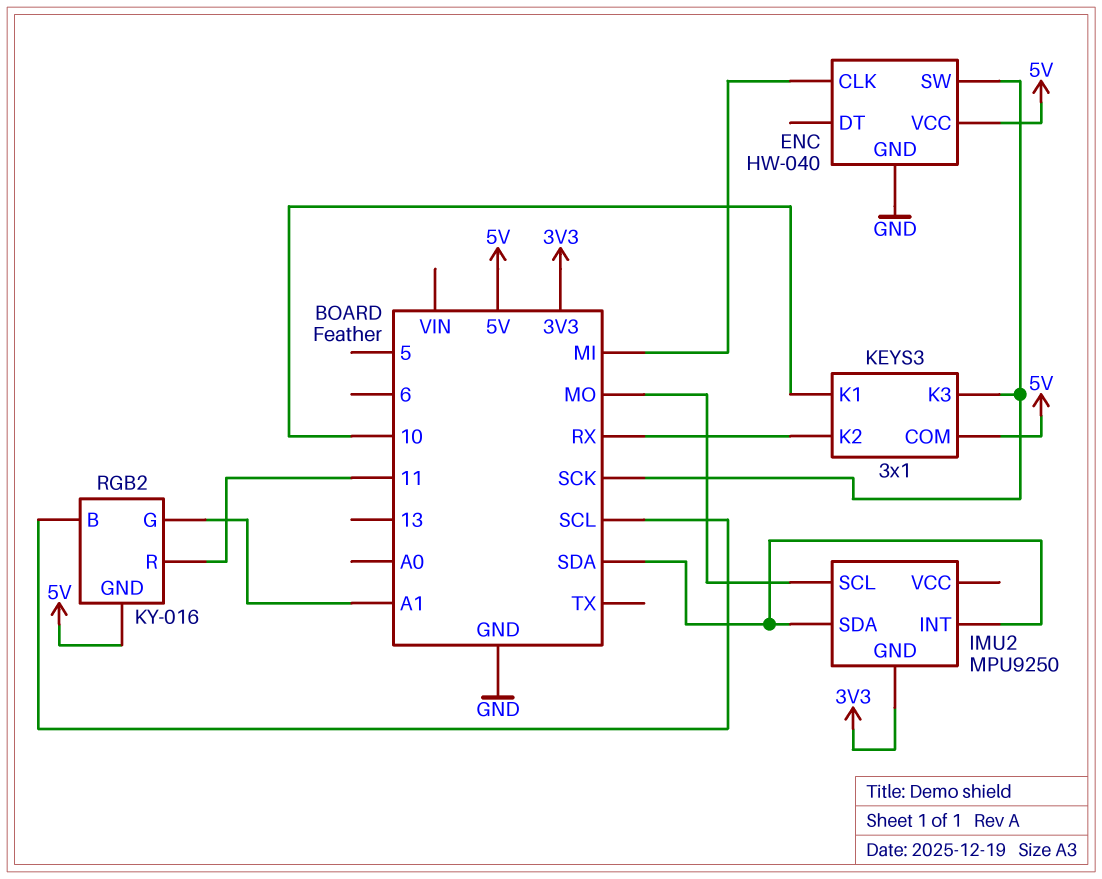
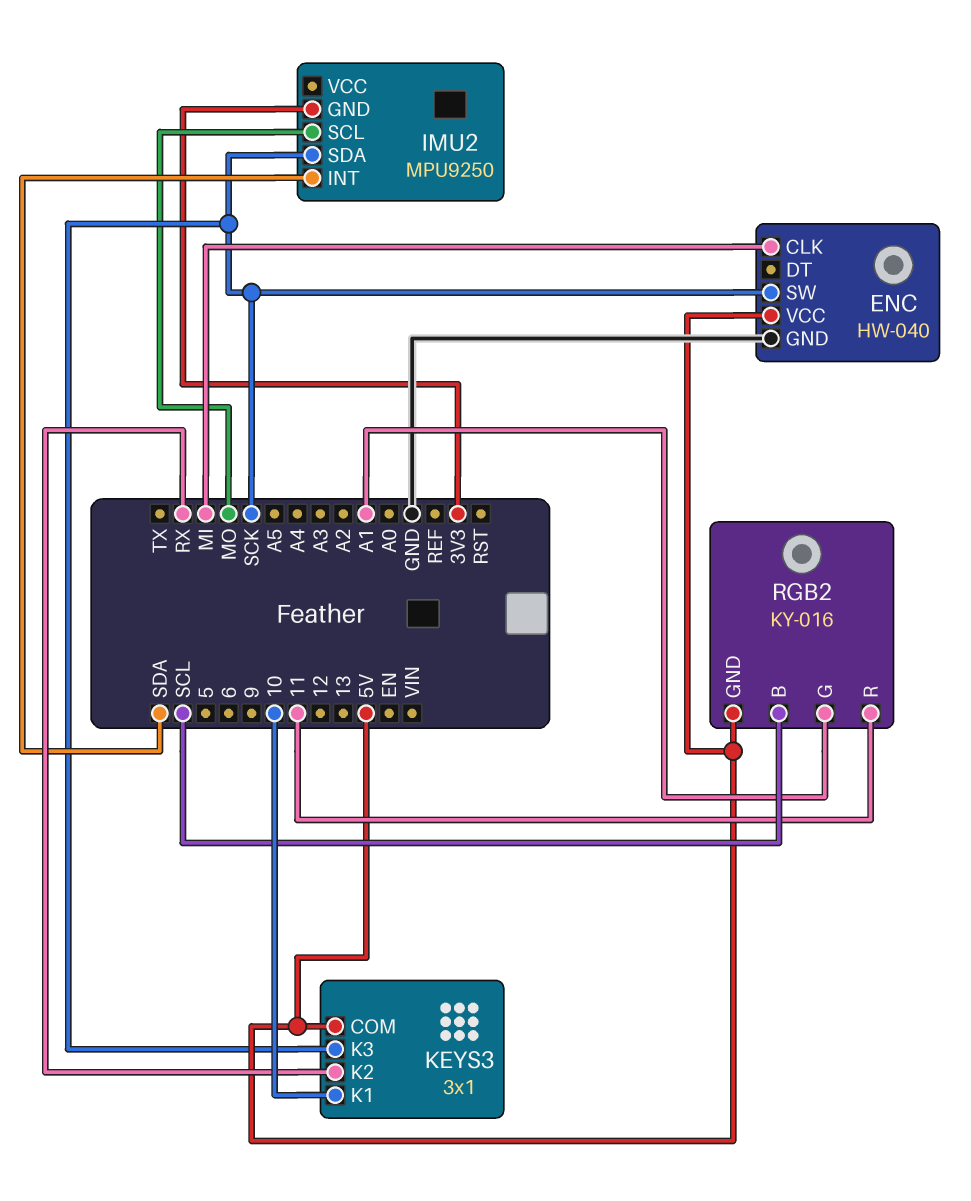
IMU2 pin SDA: SDA -> SCK

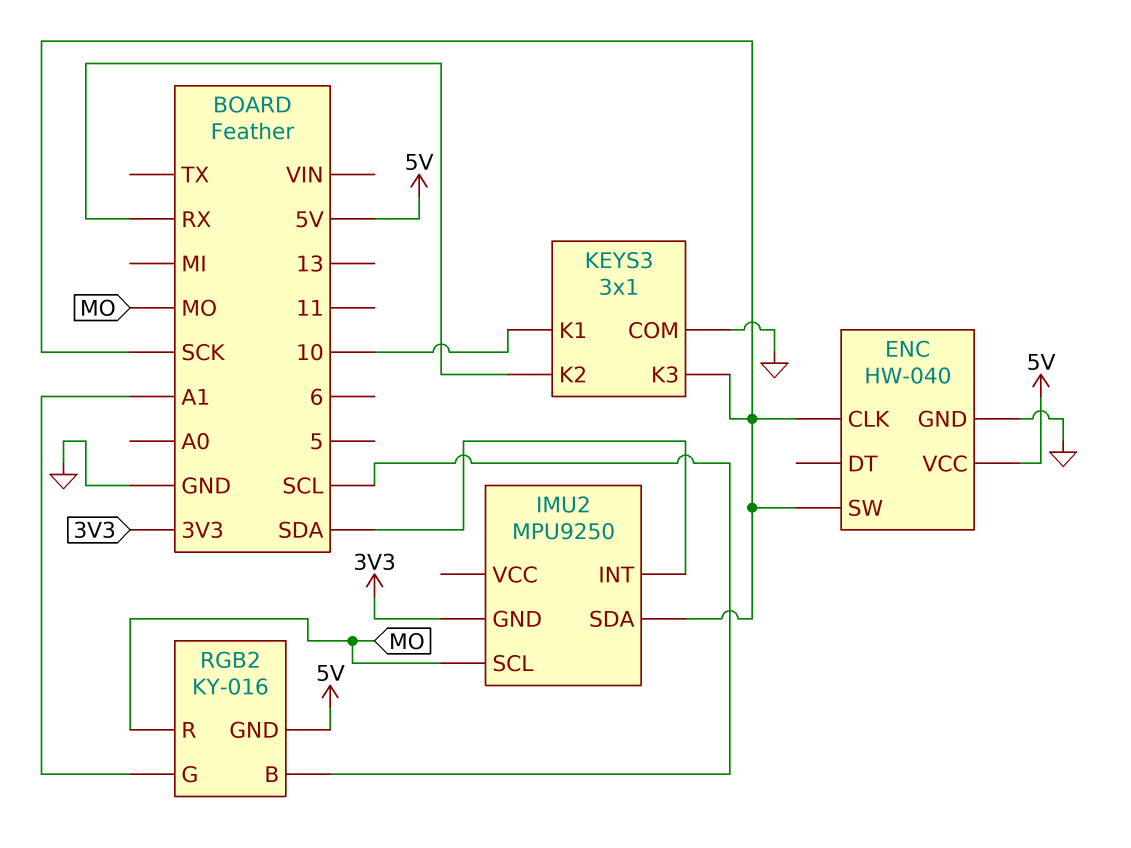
ENC pin CLK: MI -> SCK
KEYS3 pin COM: 5V -> GND
RGB2 pin R: 11 -> MO

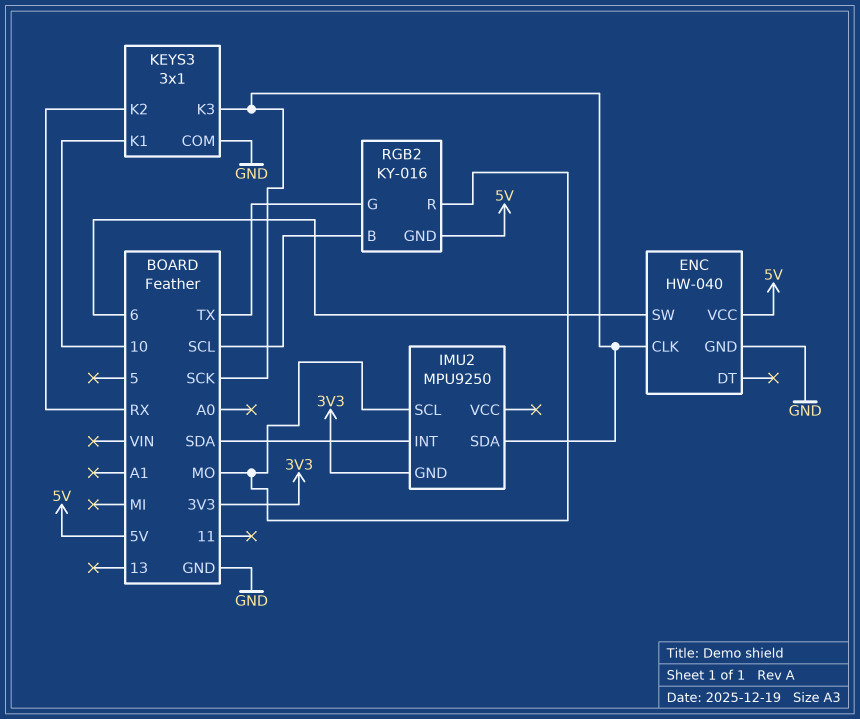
ENC pin SW: SCK -> 6
RGB2 pin G: A1 -> TX

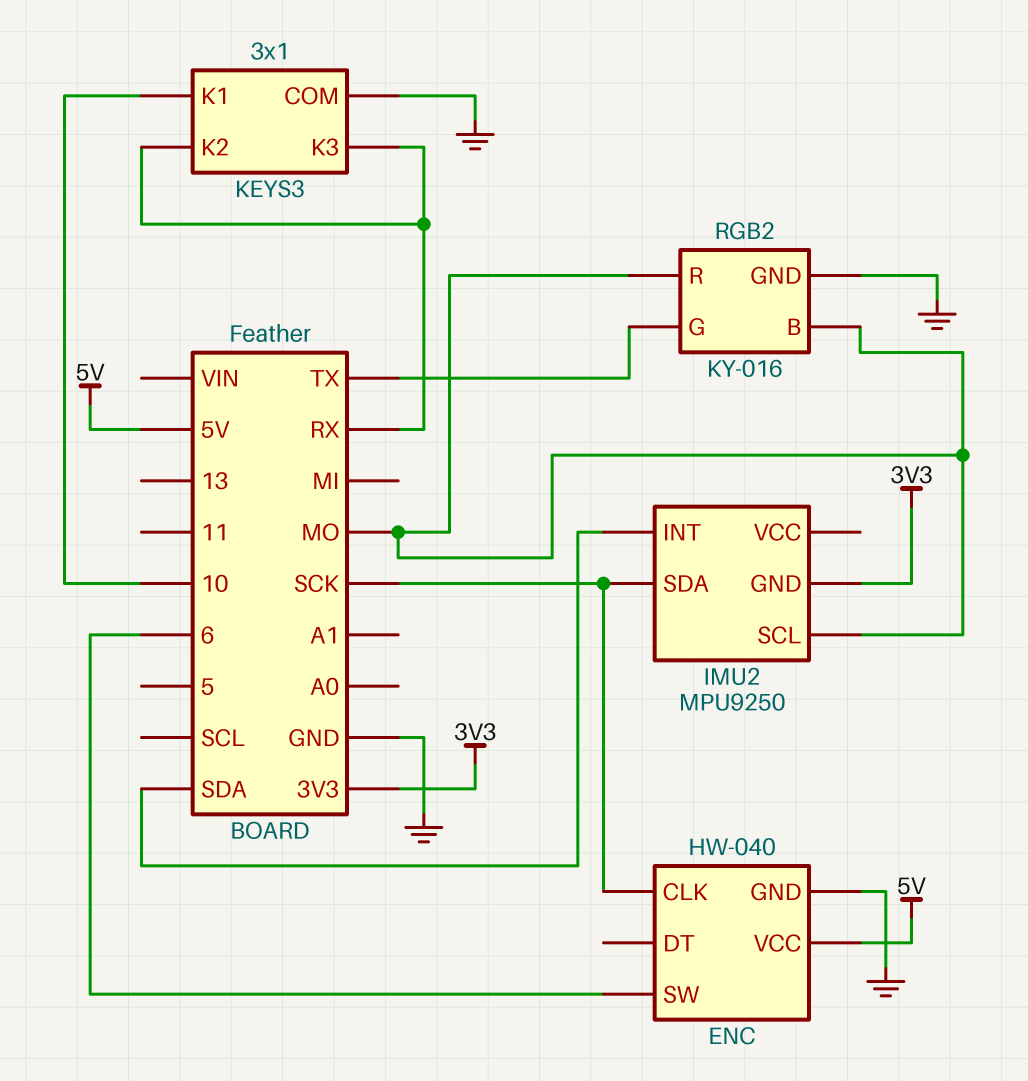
KEYS3 pin K3: SCK -> RX
RGB2 pin B: SCL -> MO
RGB2 pin GND: 5V -> GND

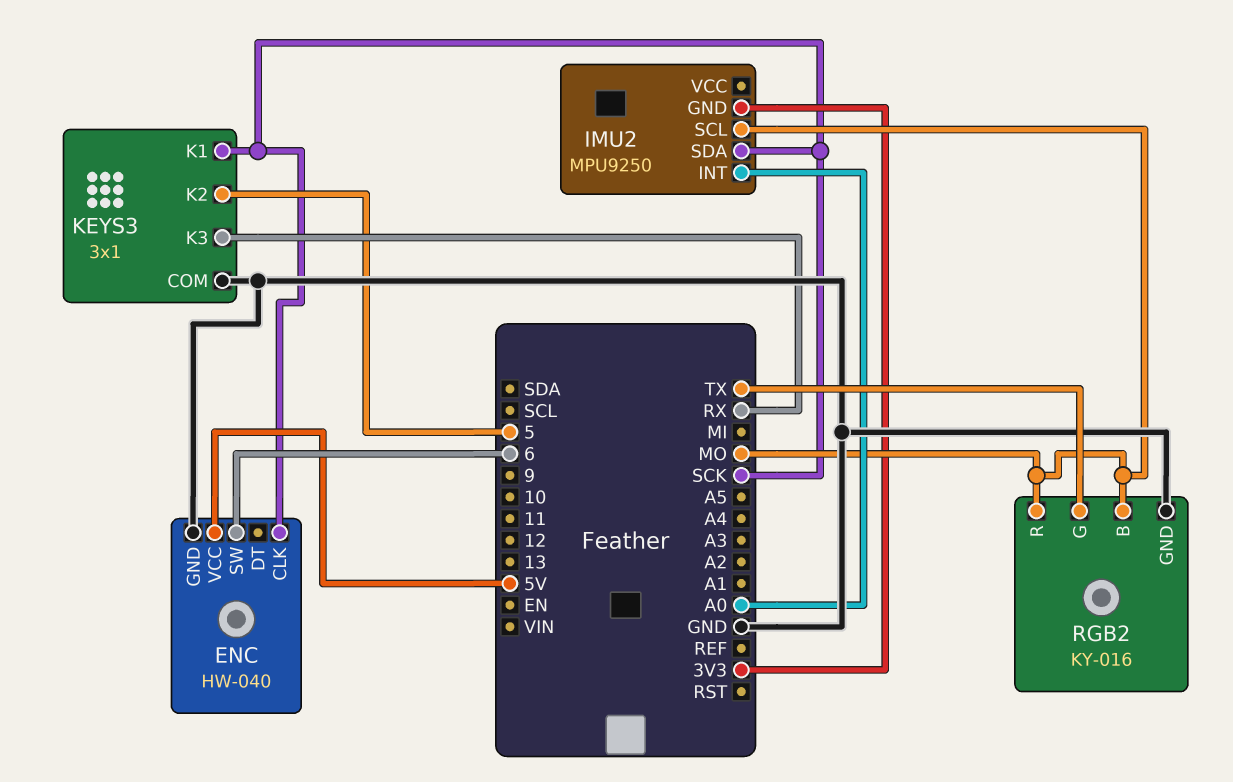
IMU2 pin INT: SDA -> A0
KEYS3 pin K1: 10 -> SCK
KEYS3 pin K2: RX -> 5

